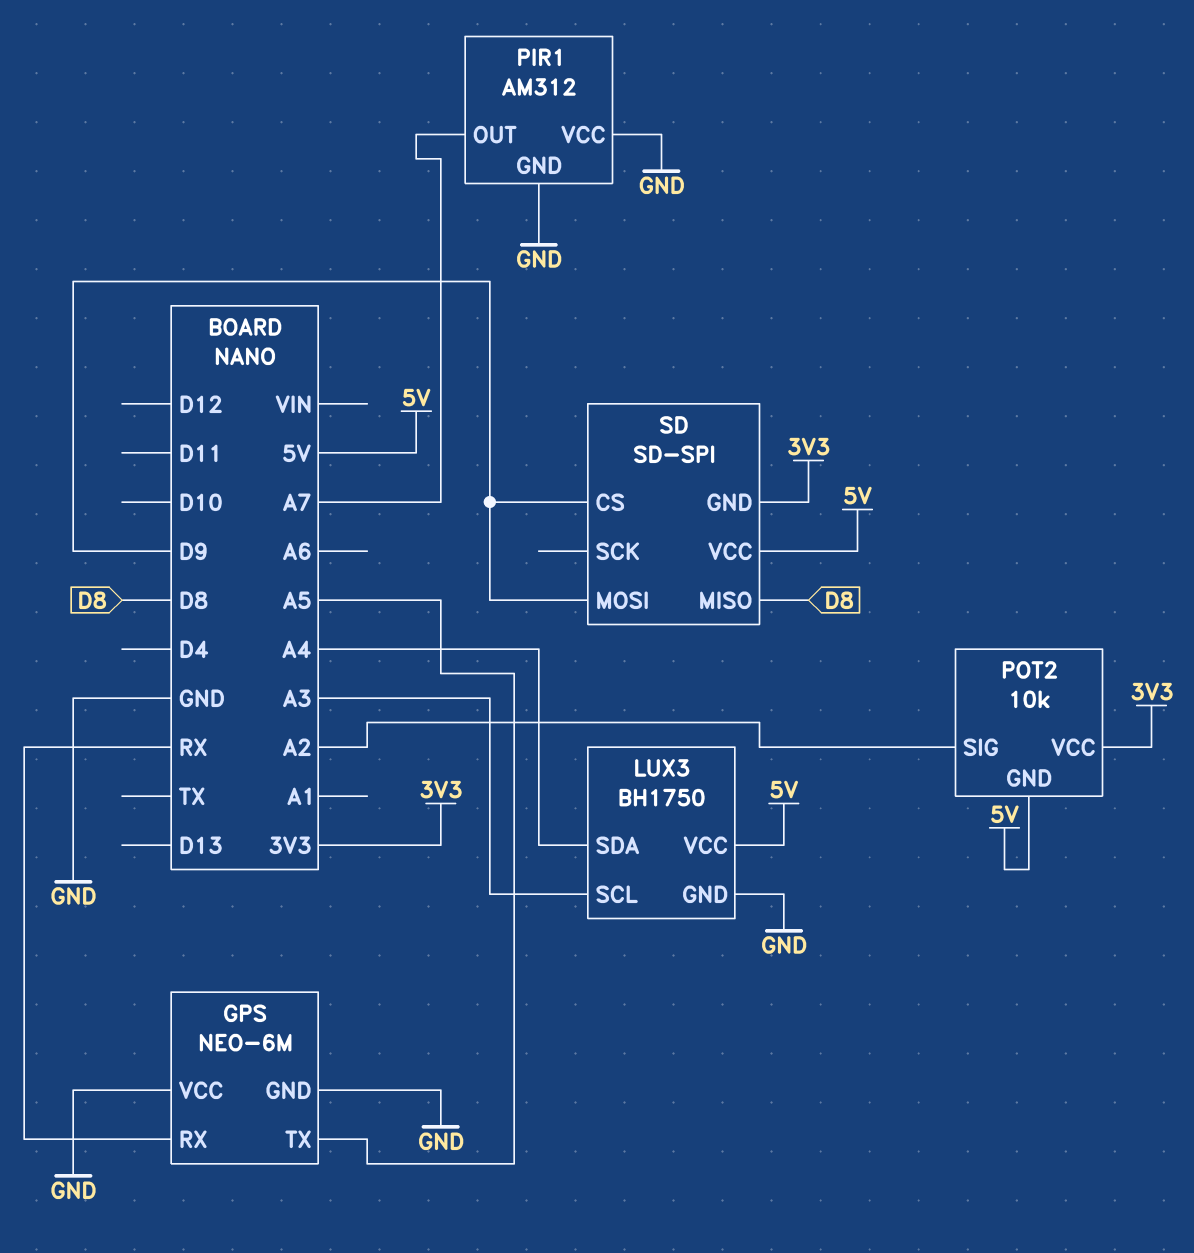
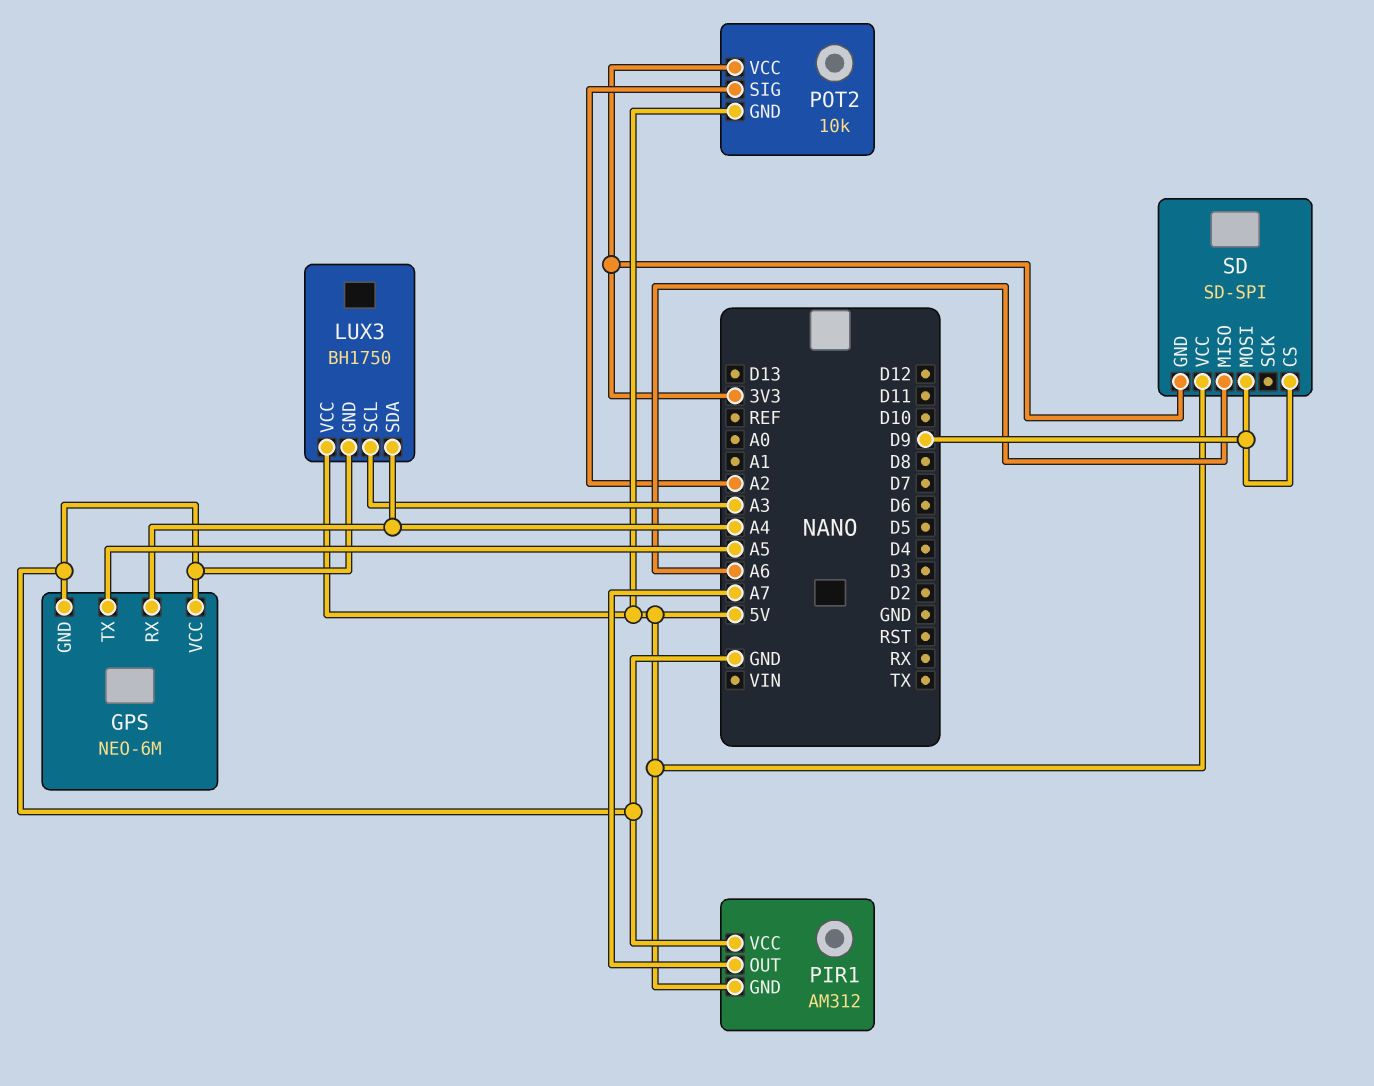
GPS pin RX: RX -> A4
PIR1 pin GND: GND -> 5V
SD pin MISO: D8 -> A6

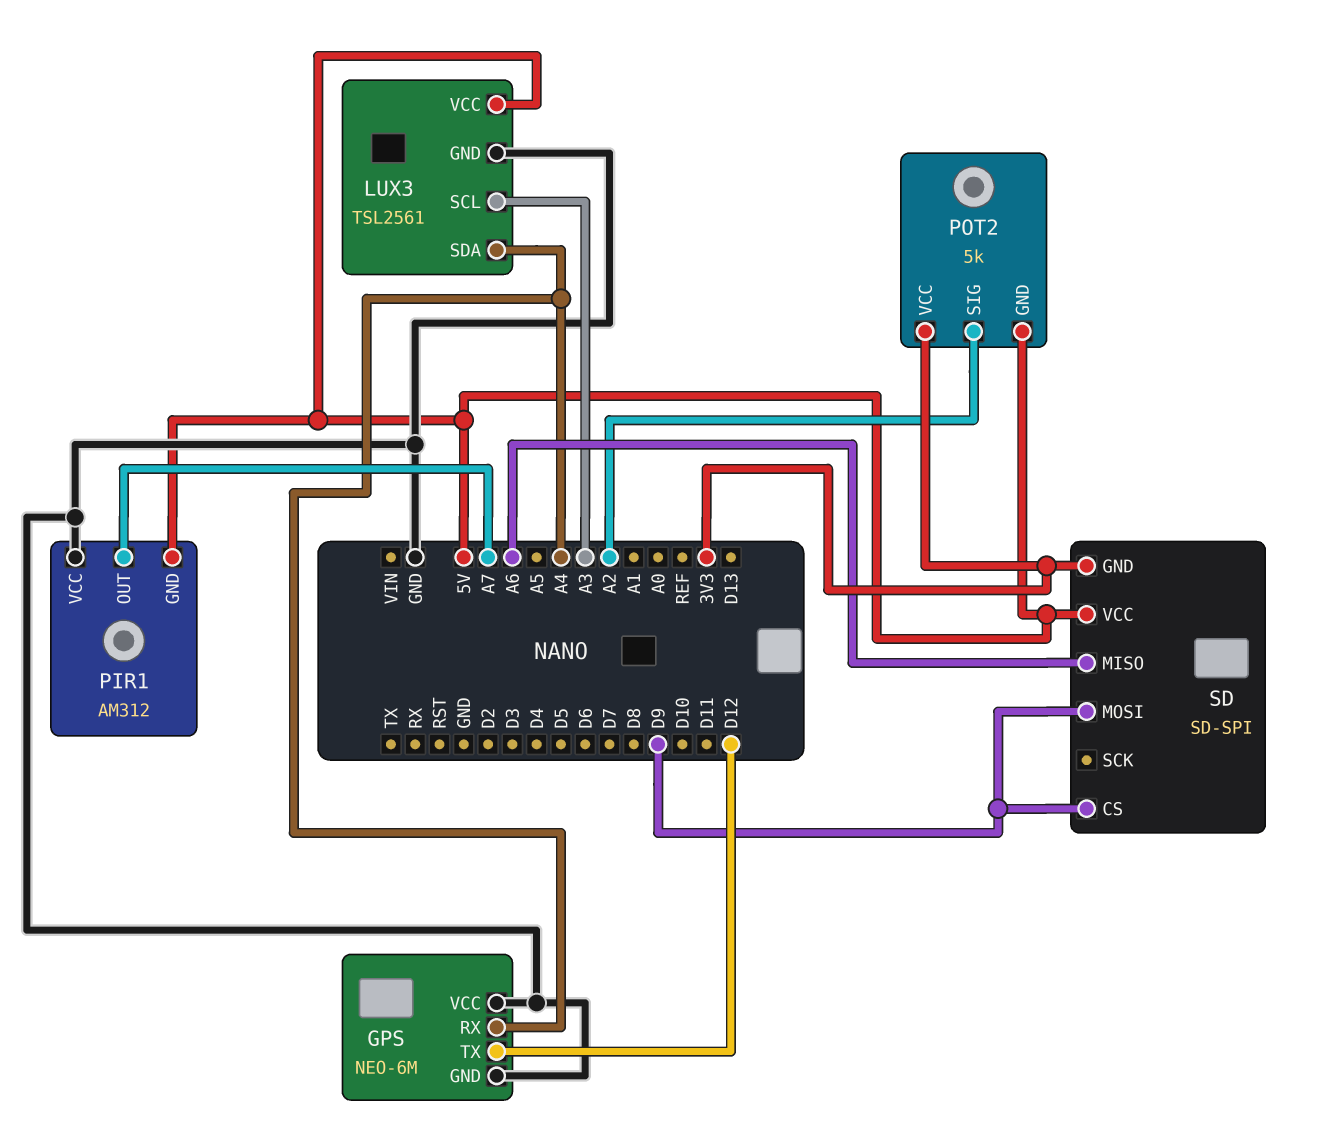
GPS pin TX: A5 -> D12
LUX3: BH1750 -> TSL2561
POT2: 10k -> 5k

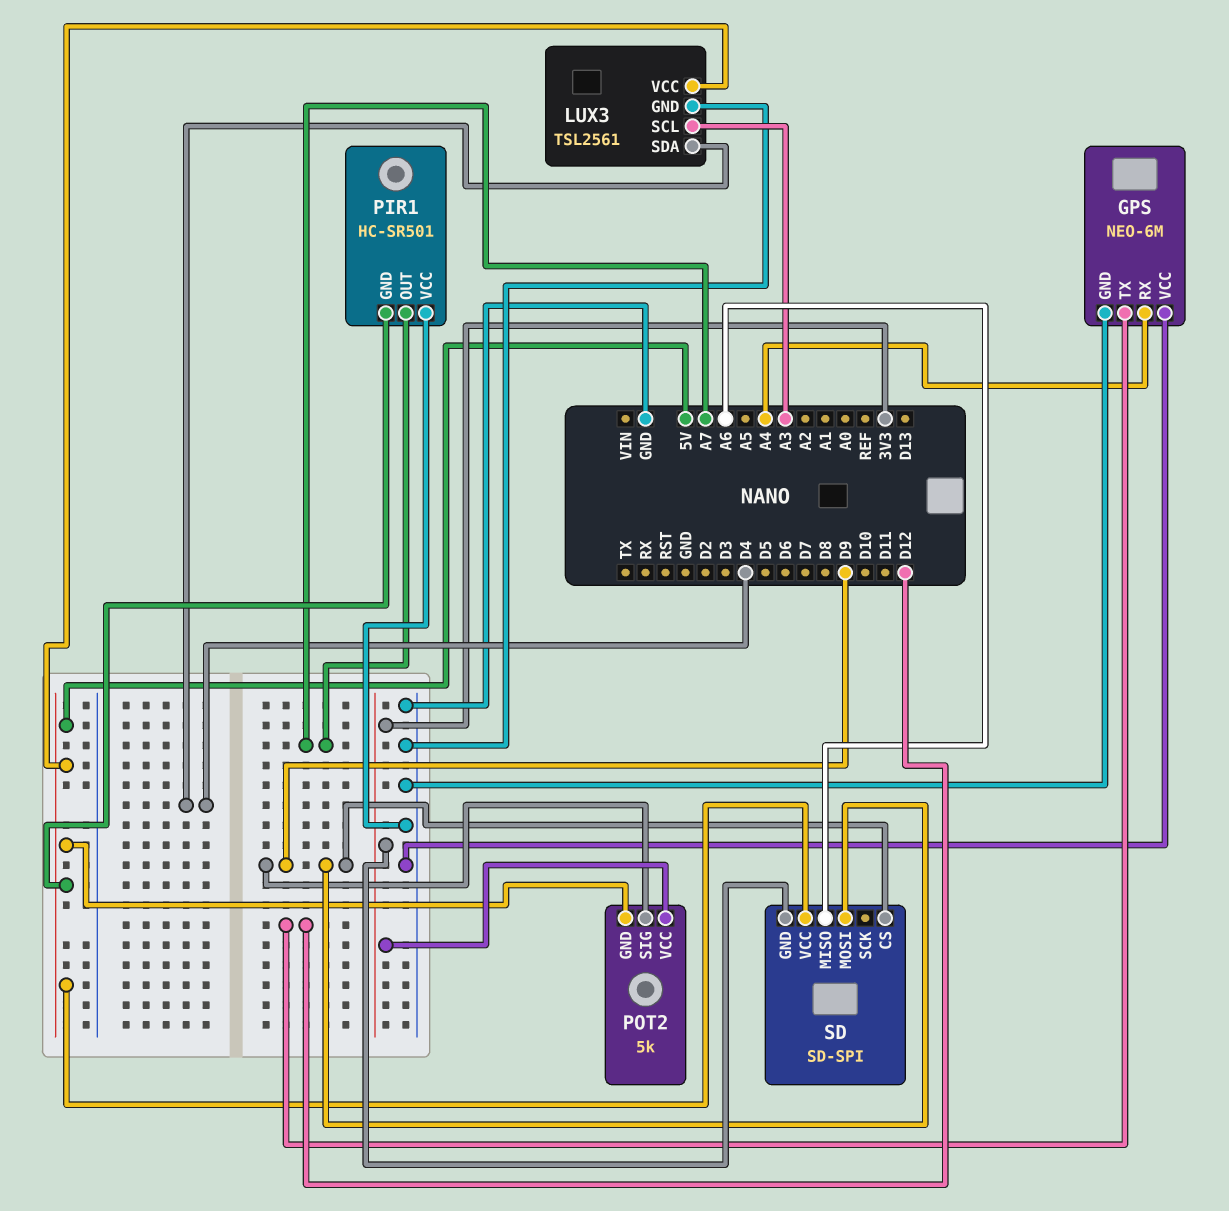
LUX3 pin SDA: A4 -> D4
PIR1: AM312 -> HC-SR501
POT2 pin SIG: A2 -> D9

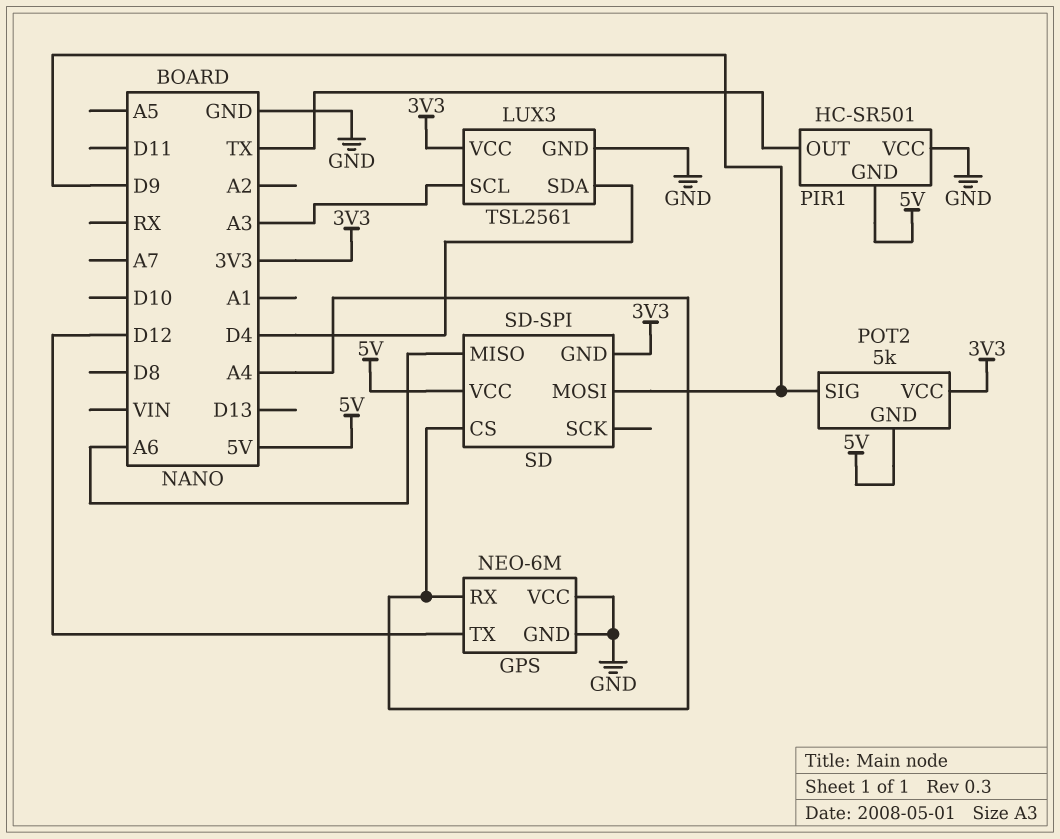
LUX3 pin VCC: 5V -> 3V3
PIR1 pin OUT: A7 -> TX
SD pin CS: D9 -> A4

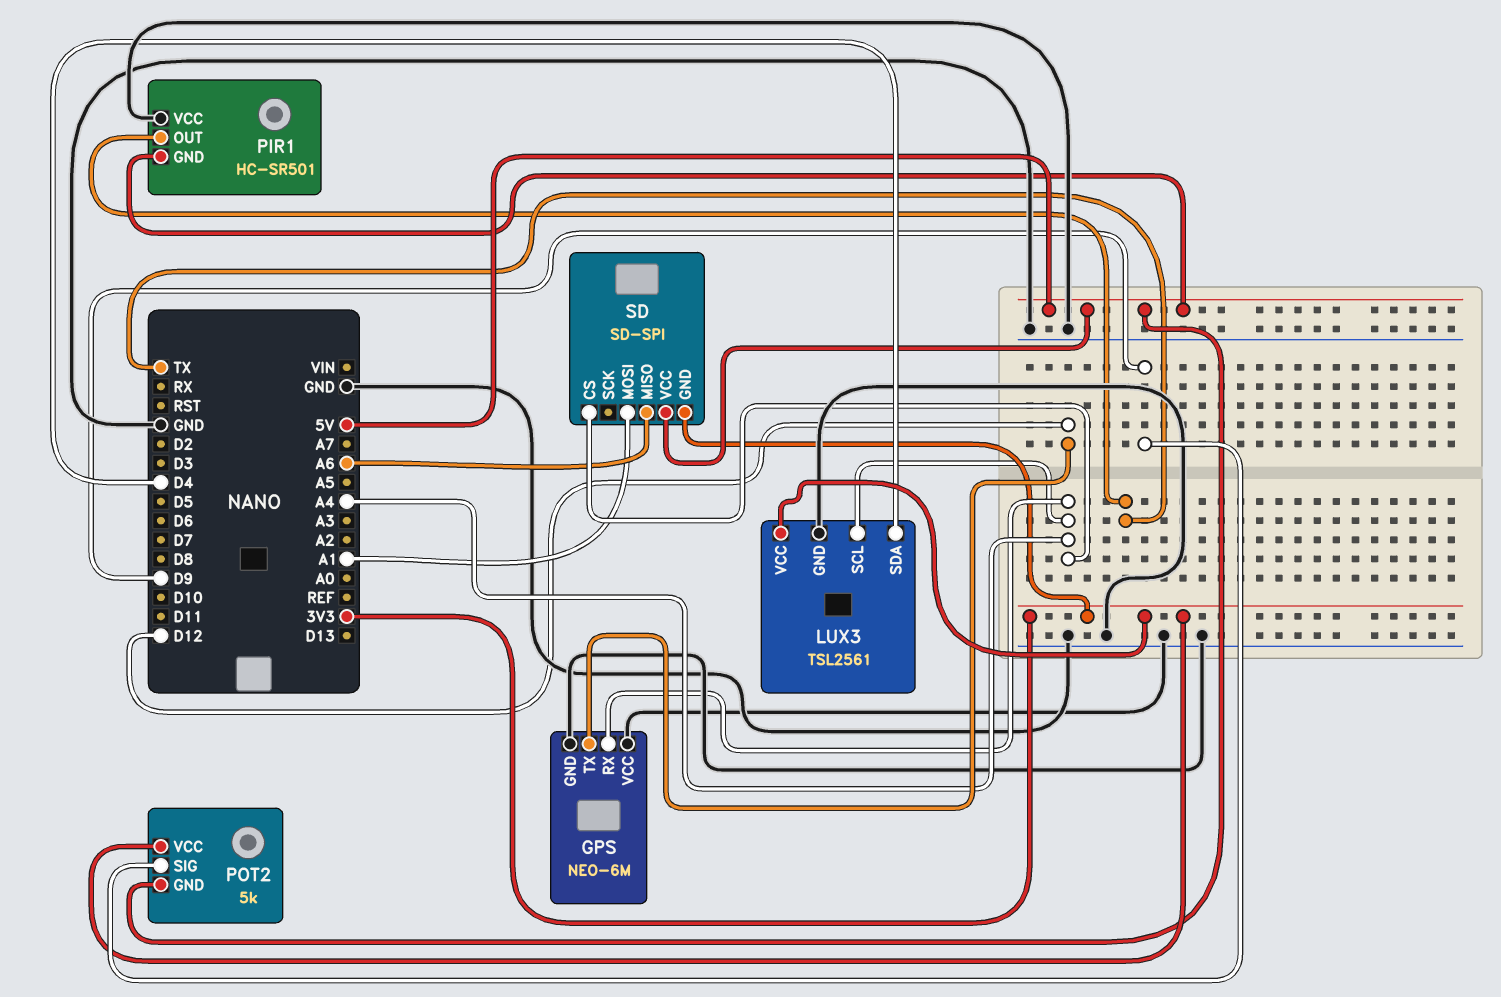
LUX3 pin SCL: A3 -> A4
SD pin MOSI: D9 -> A1

